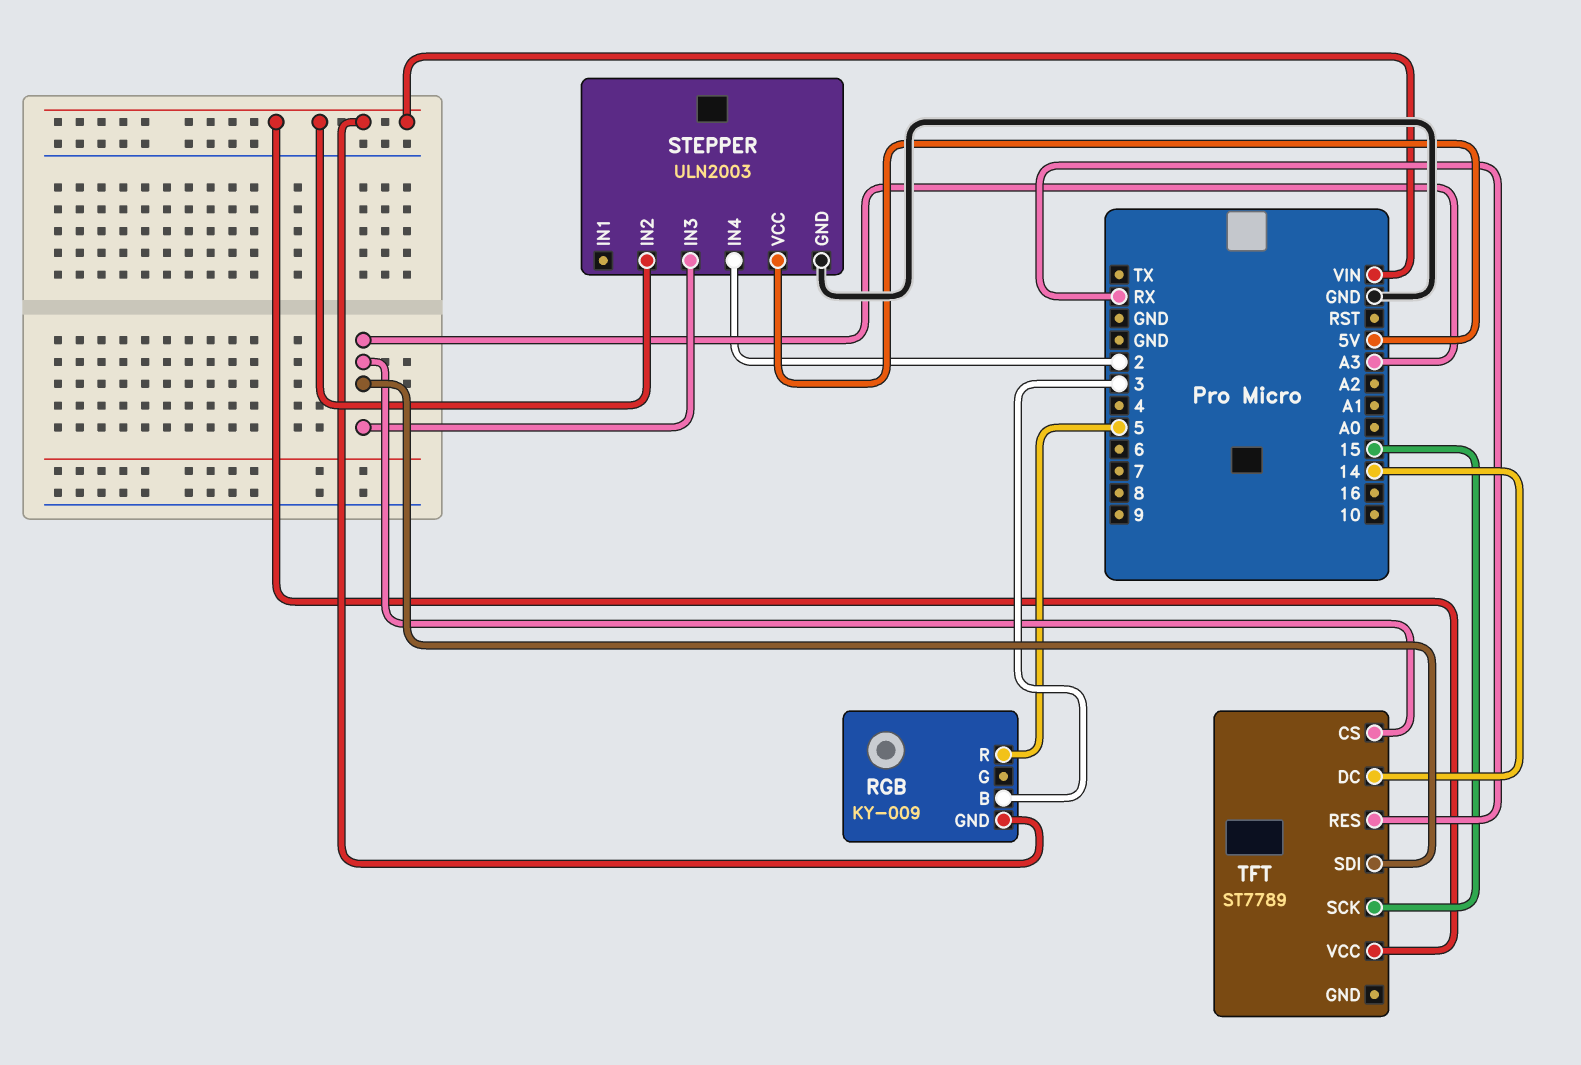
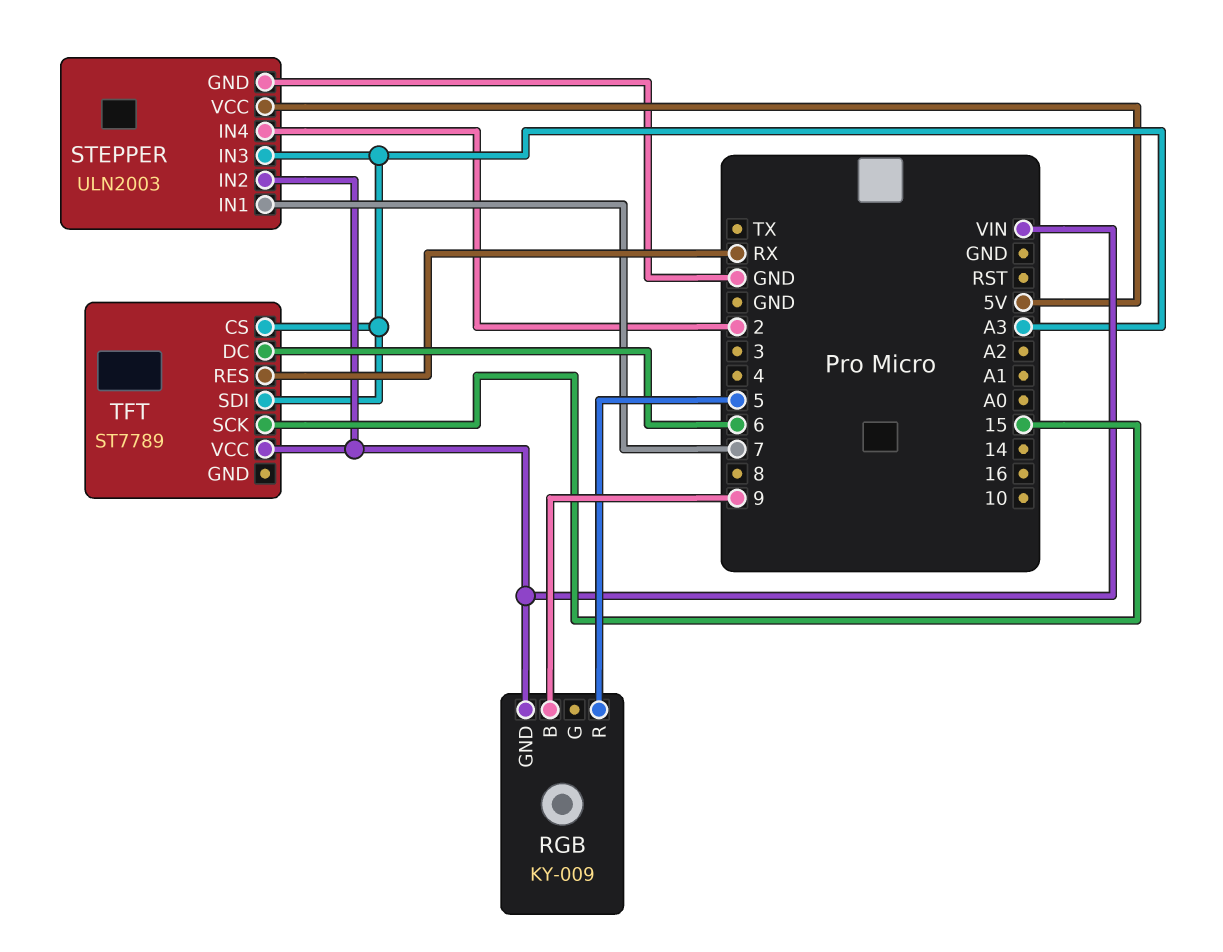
RGB pin B: 3 -> 9
STEPPER pin IN1: none -> 7
TFT pin DC: 14 -> 6

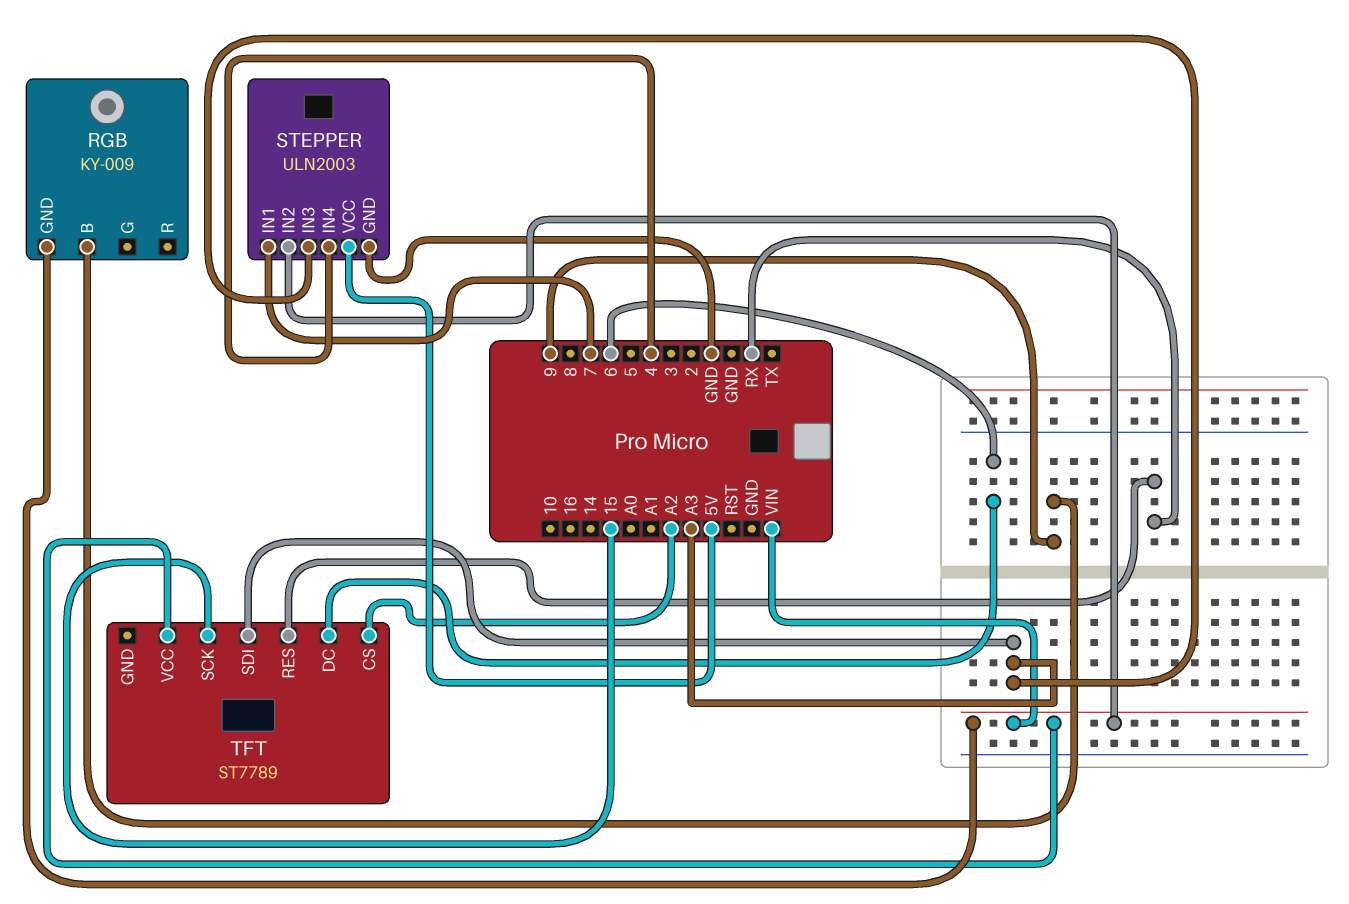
RGB pin R: 5 -> none
STEPPER pin IN4: 2 -> 4
TFT pin CS: A3 -> A2

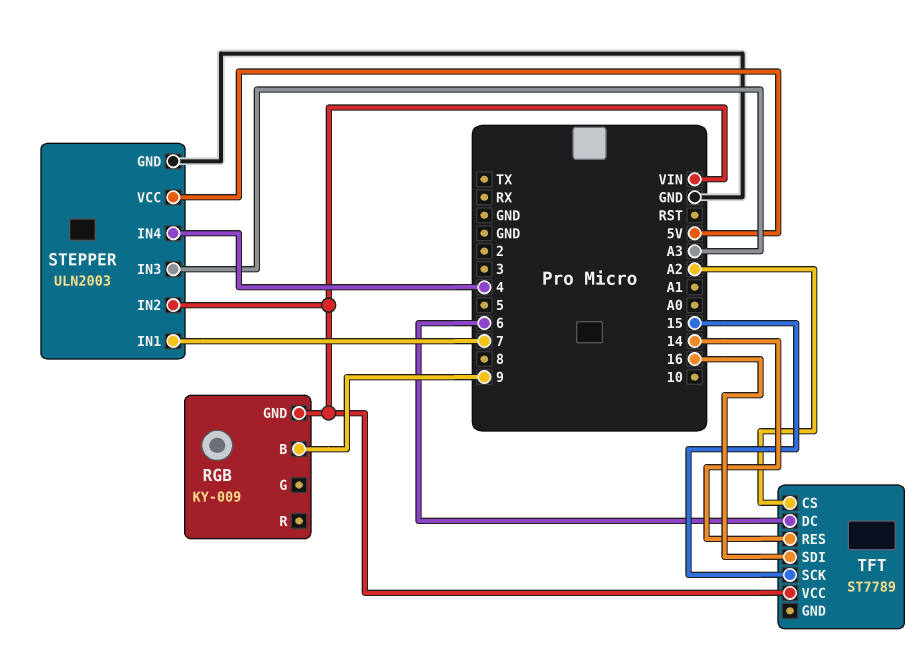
TFT pin RES: RX -> 14
TFT pin SDI: A3 -> 16

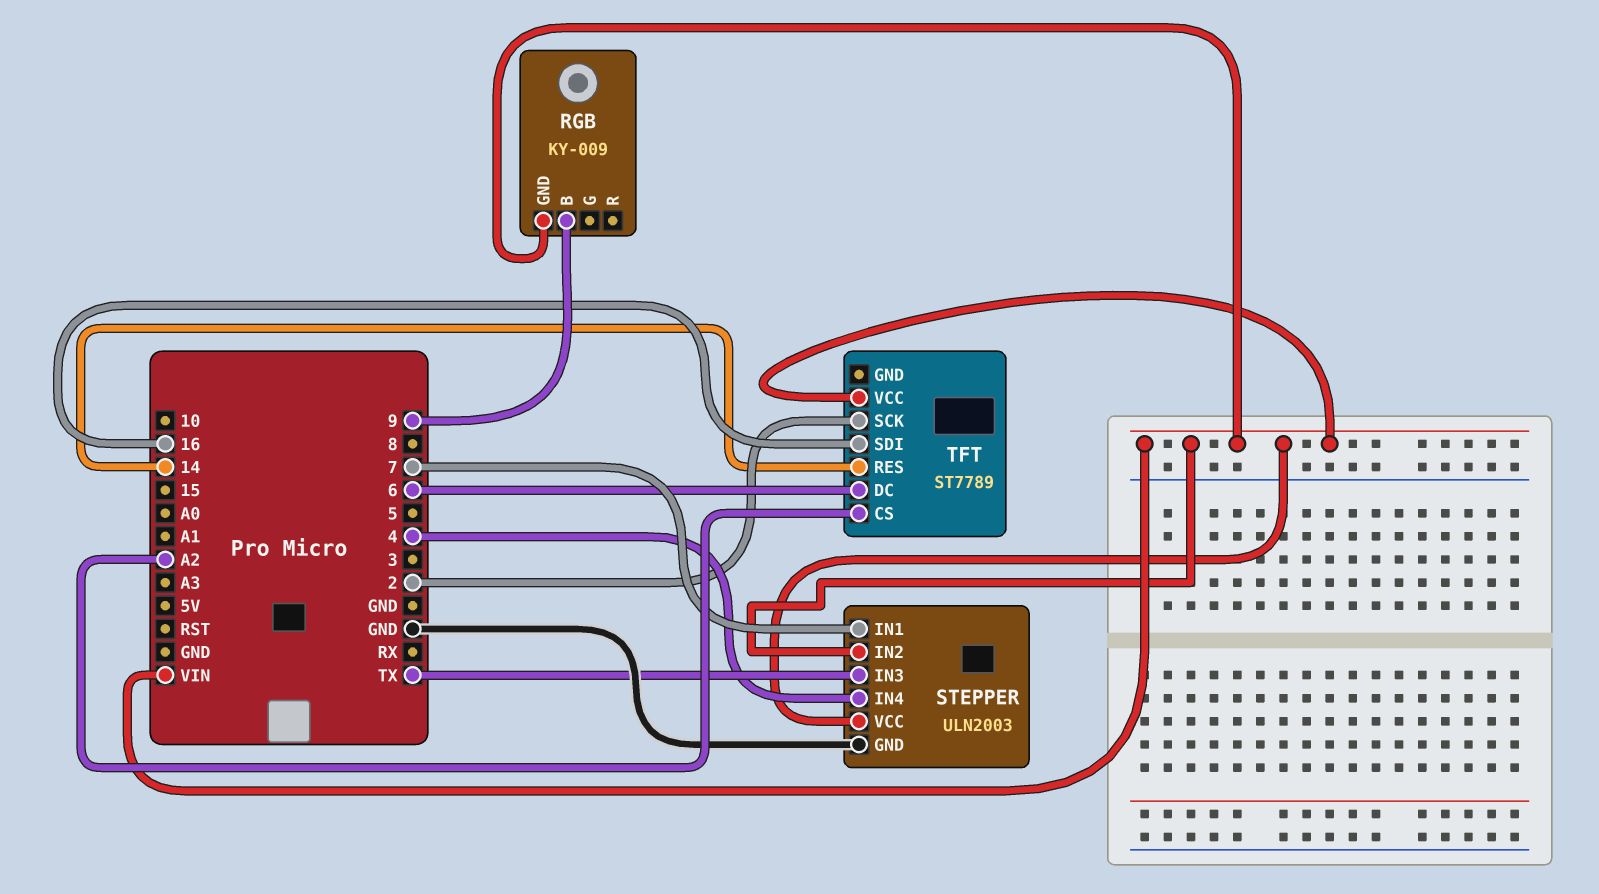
STEPPER pin IN3: A3 -> TX
STEPPER pin VCC: 5V -> VIN
TFT pin SCK: 15 -> 2

